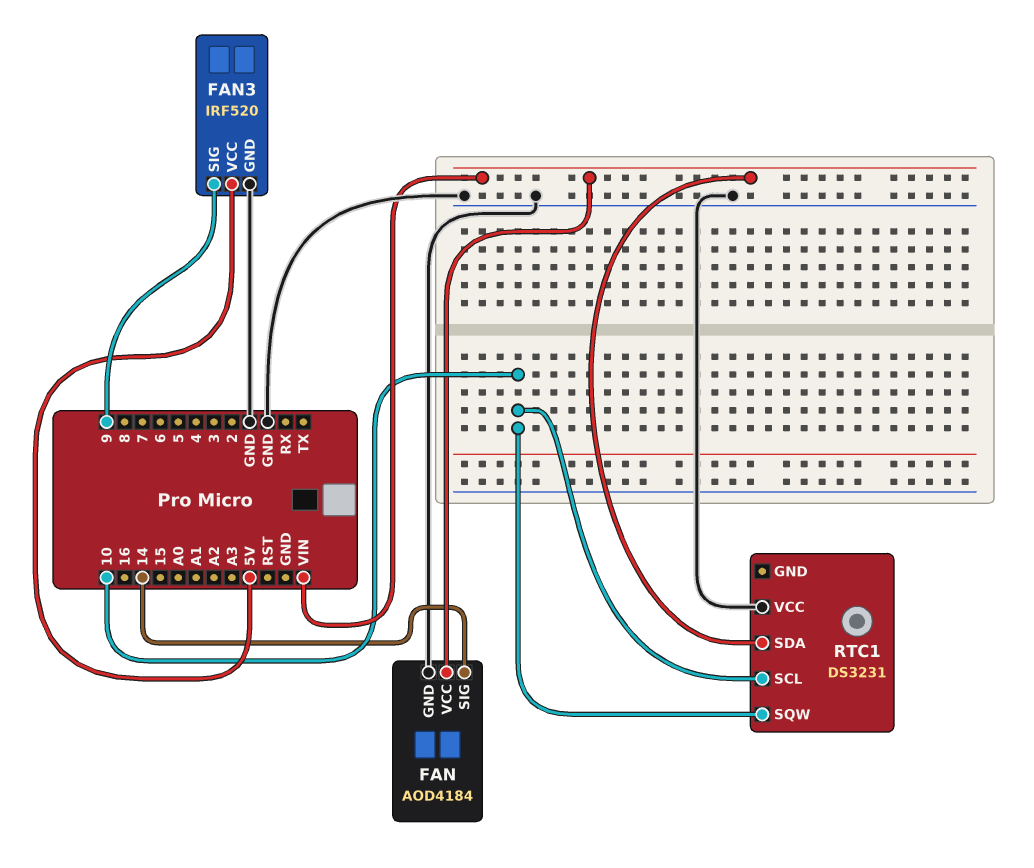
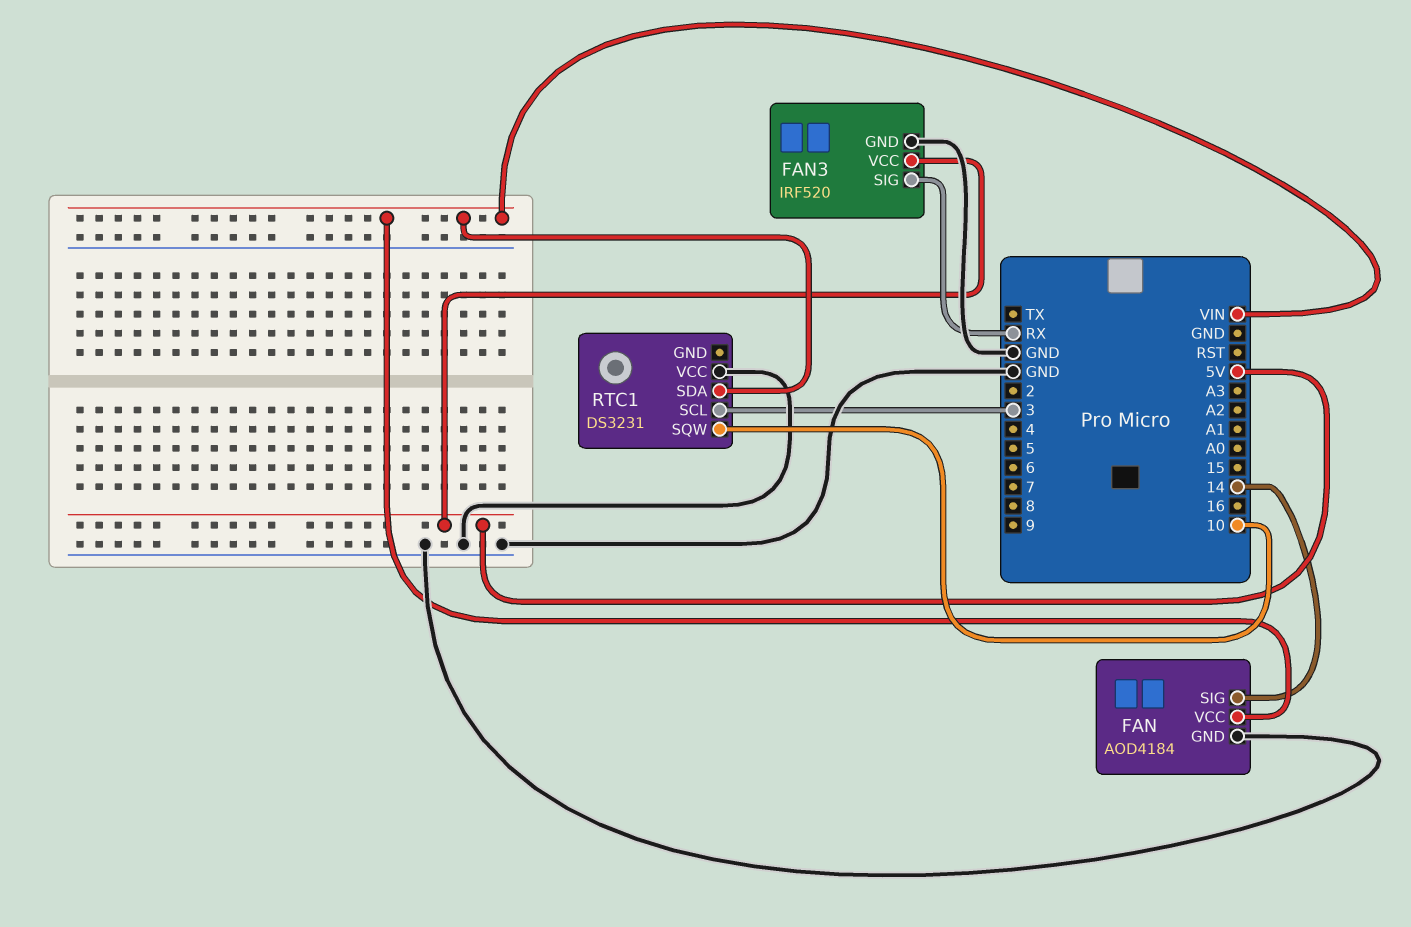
FAN3 pin SIG: 9 -> RX
RTC1 pin SCL: 10 -> 3

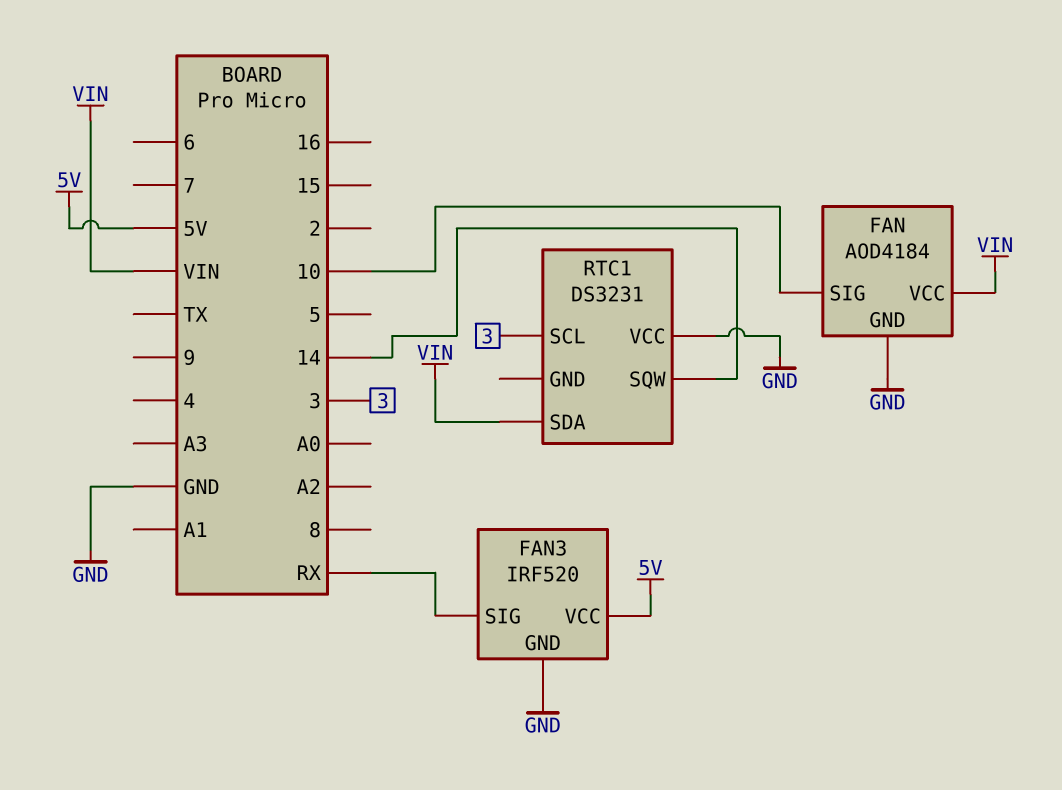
FAN pin SIG: 14 -> 10
RTC1 pin SQW: 10 -> 14

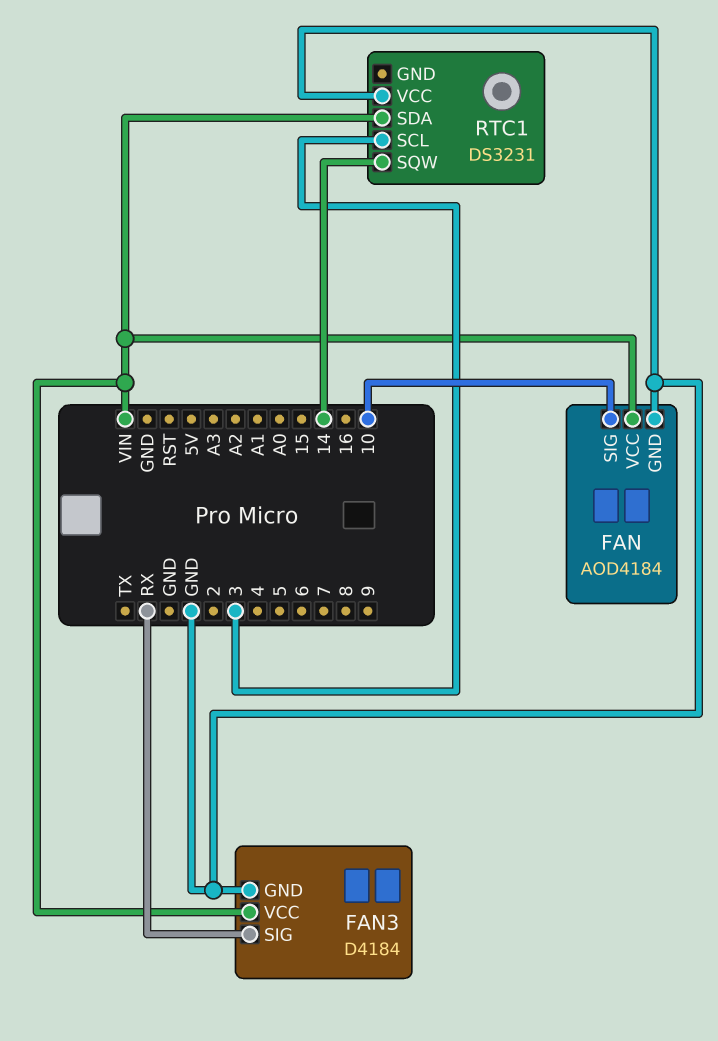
FAN3: IRF520 -> D4184
FAN3 pin VCC: 5V -> VIN

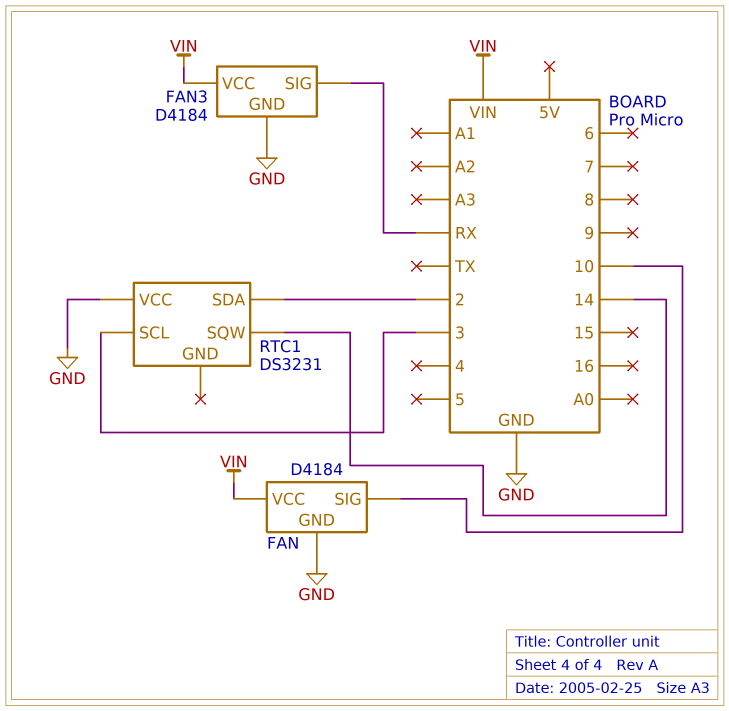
FAN: AOD4184 -> D4184
RTC1 pin SDA: VIN -> 2

